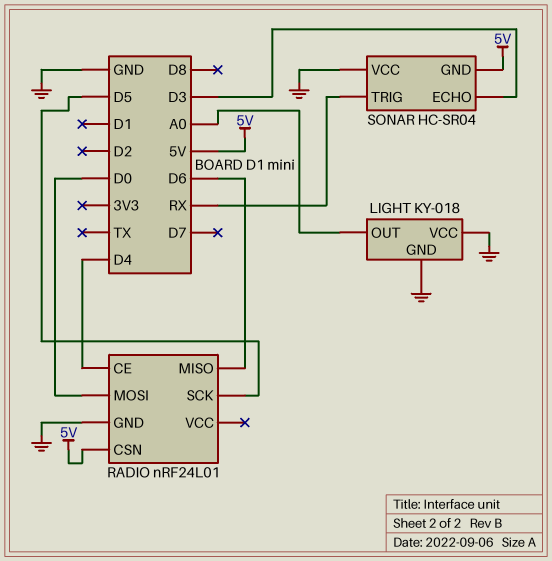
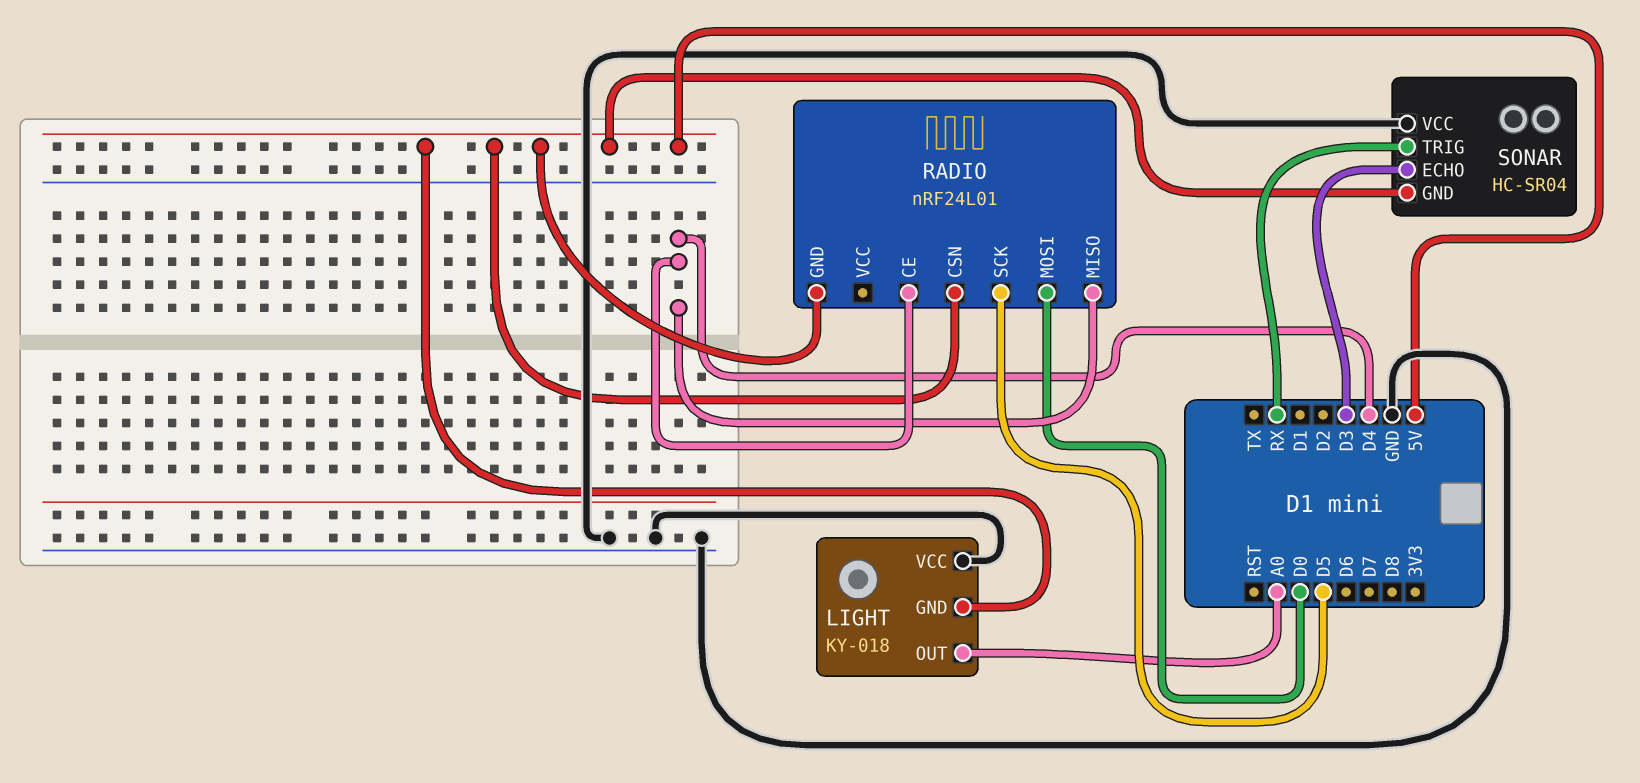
LIGHT pin GND: GND -> 5V
RADIO pin GND: GND -> 5V
RADIO pin MISO: D6 -> D4

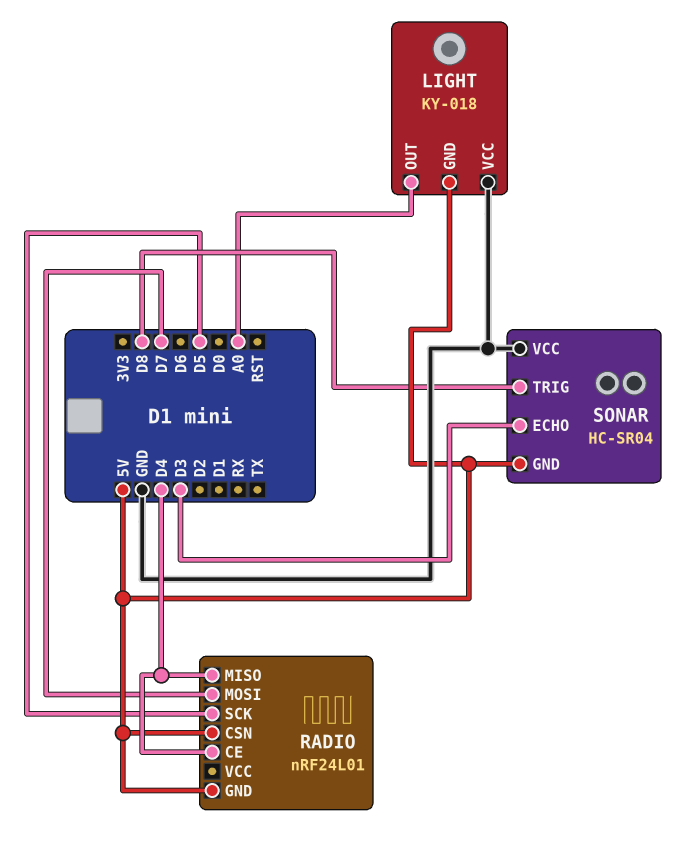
RADIO pin MOSI: D0 -> D7
SONAR pin TRIG: RX -> D8

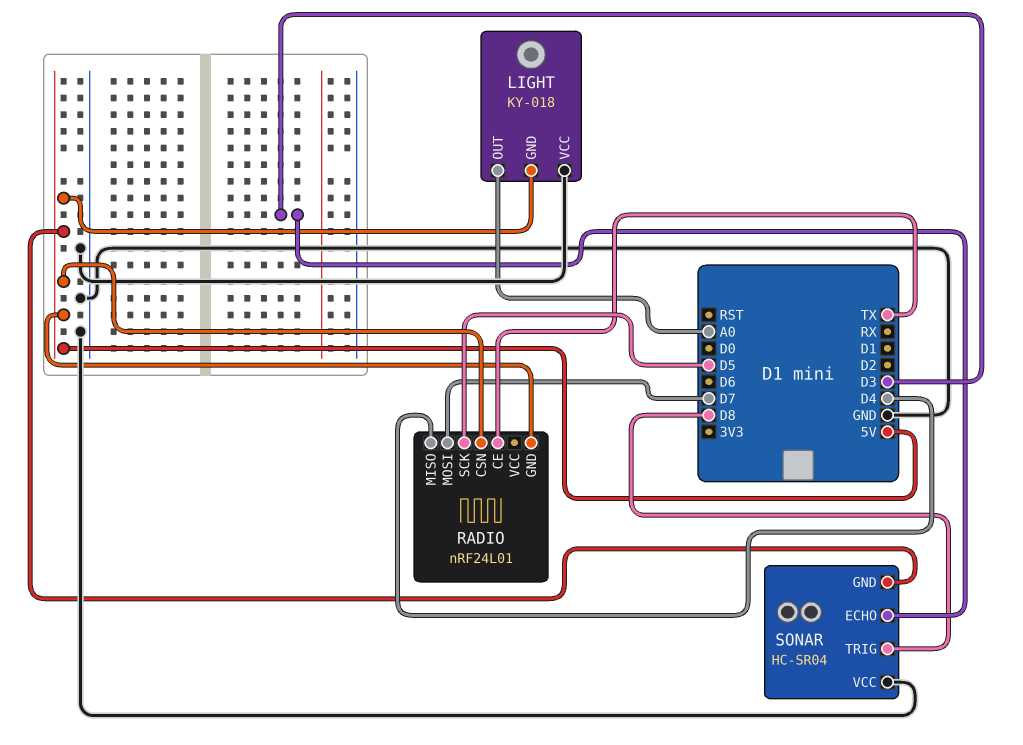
RADIO pin CE: D4 -> TX

